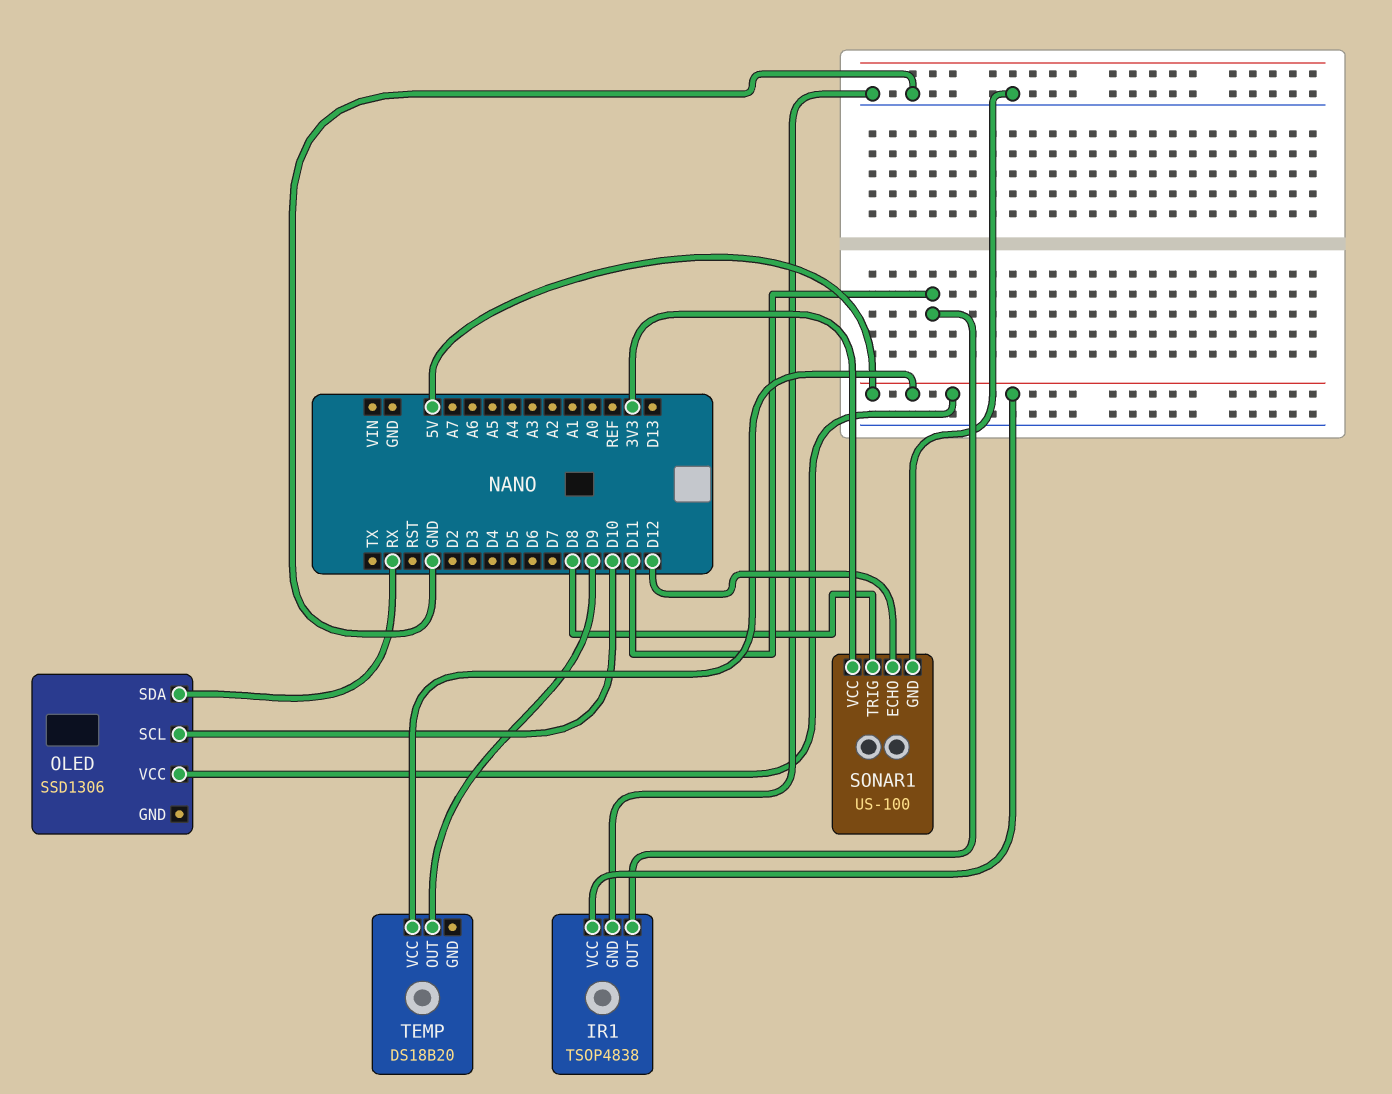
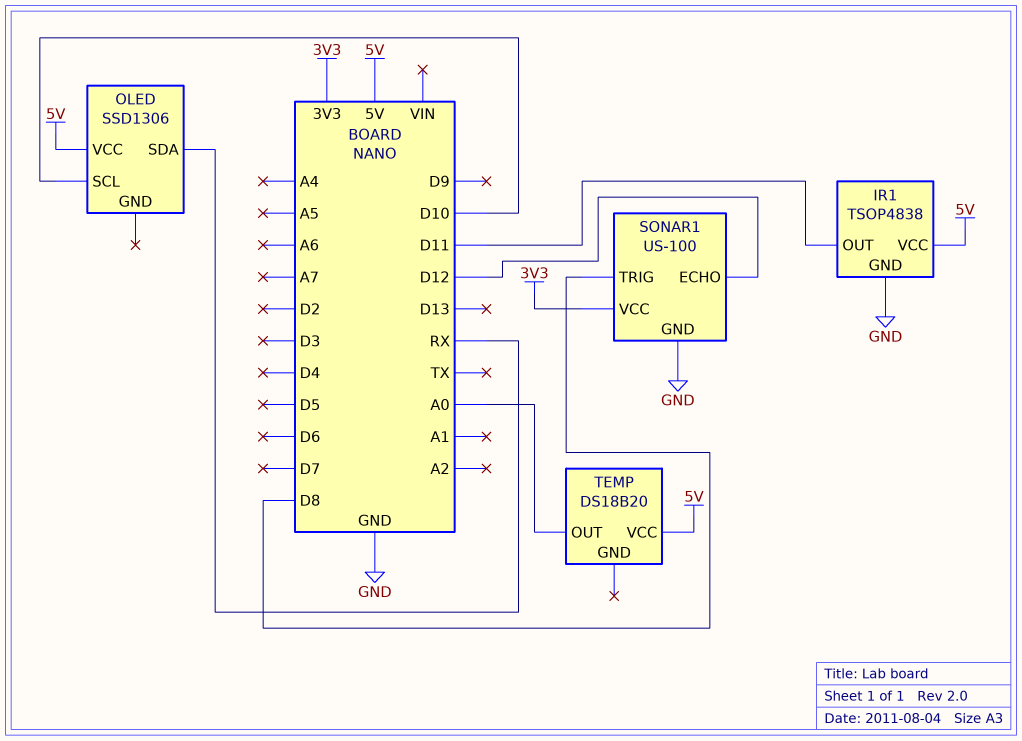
TEMP pin OUT: D9 -> A0

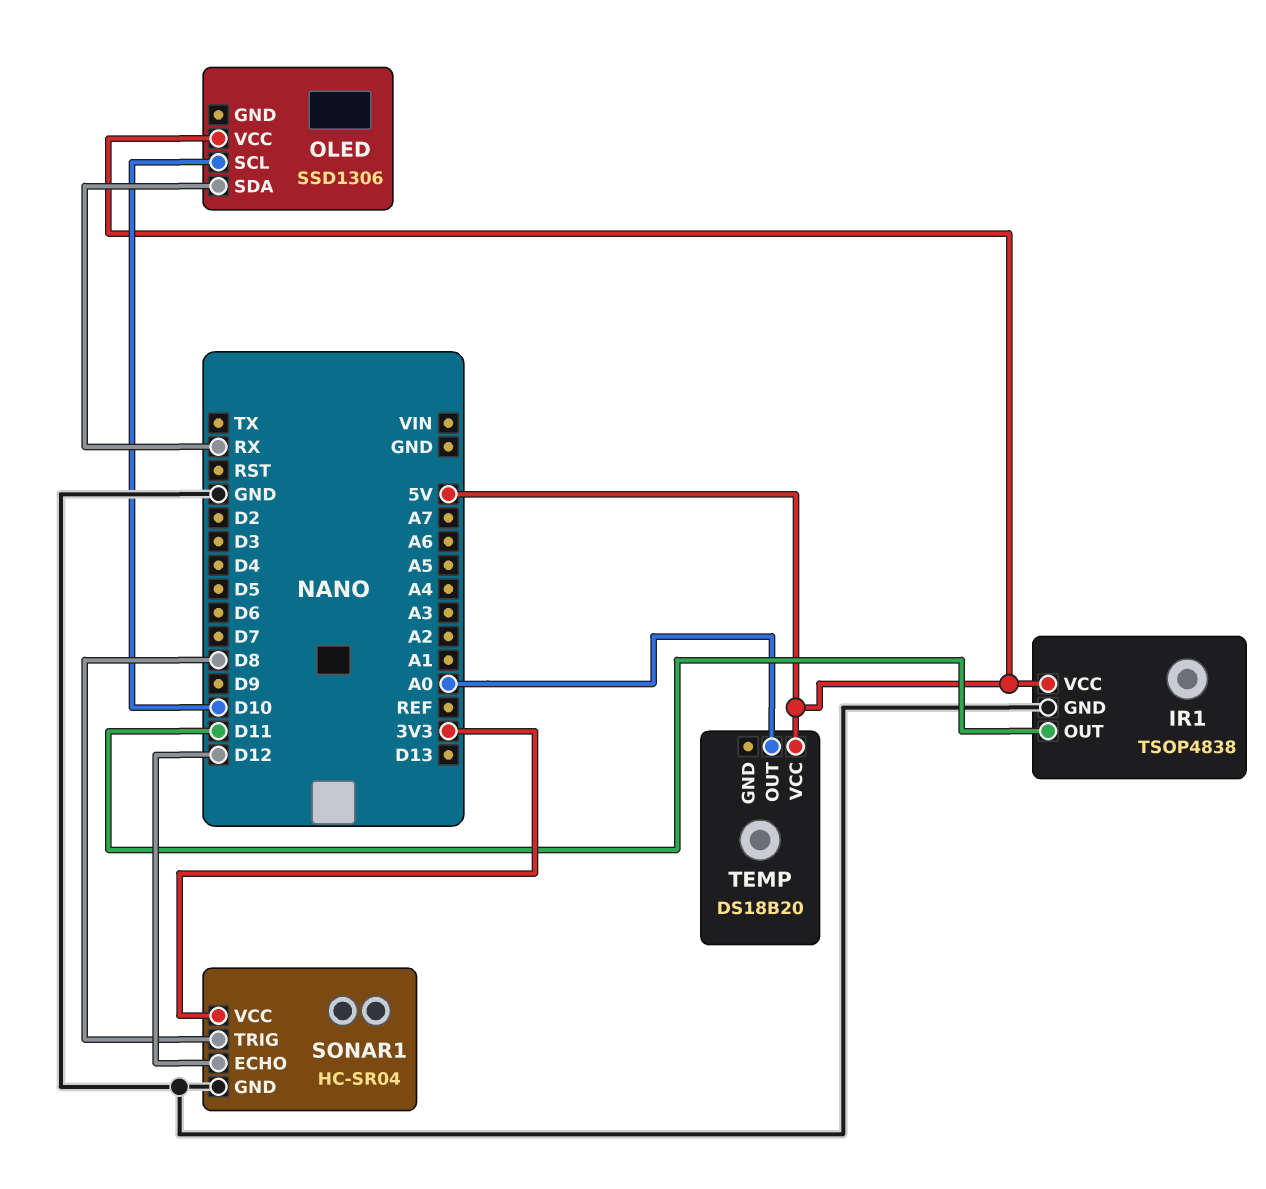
SONAR1: US-100 -> HC-SR04

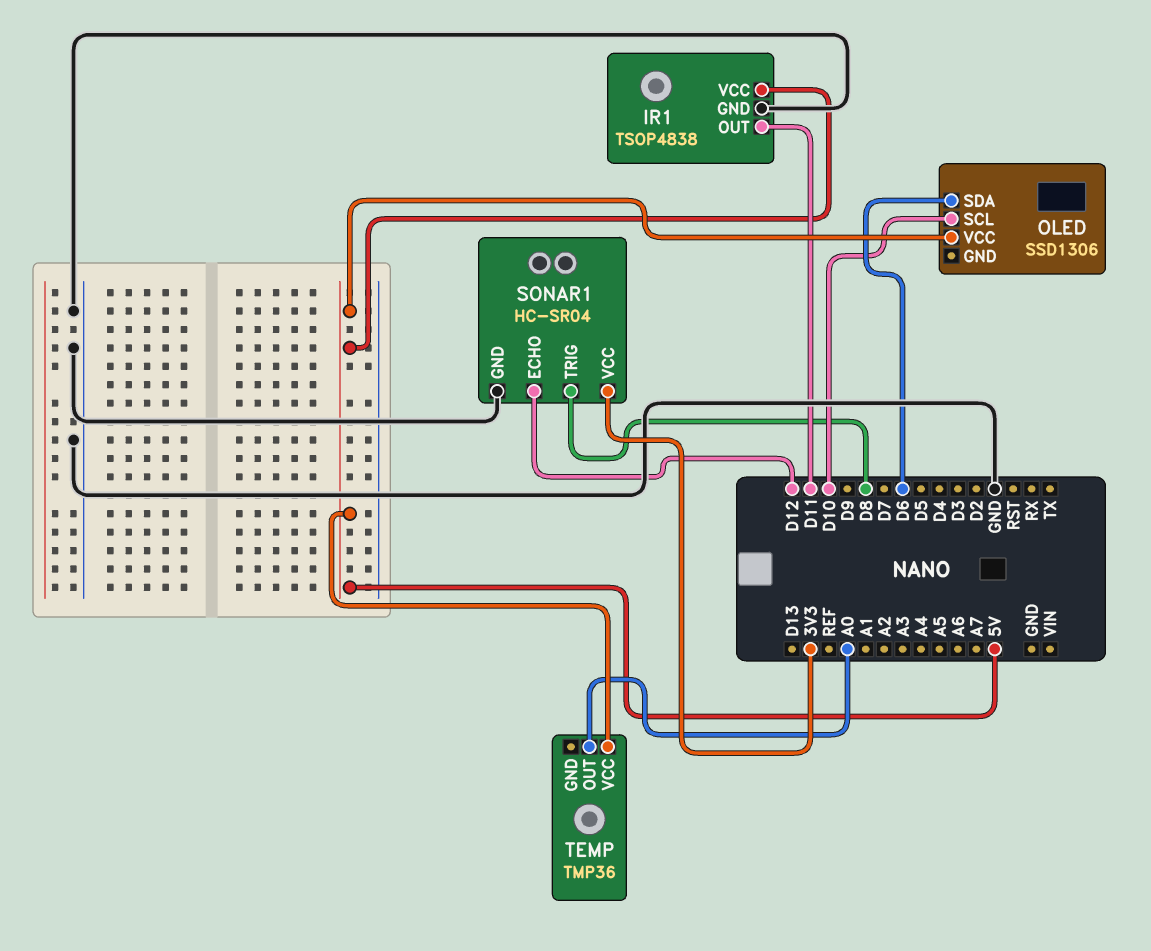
OLED pin SDA: RX -> D6
TEMP: DS18B20 -> TMP36

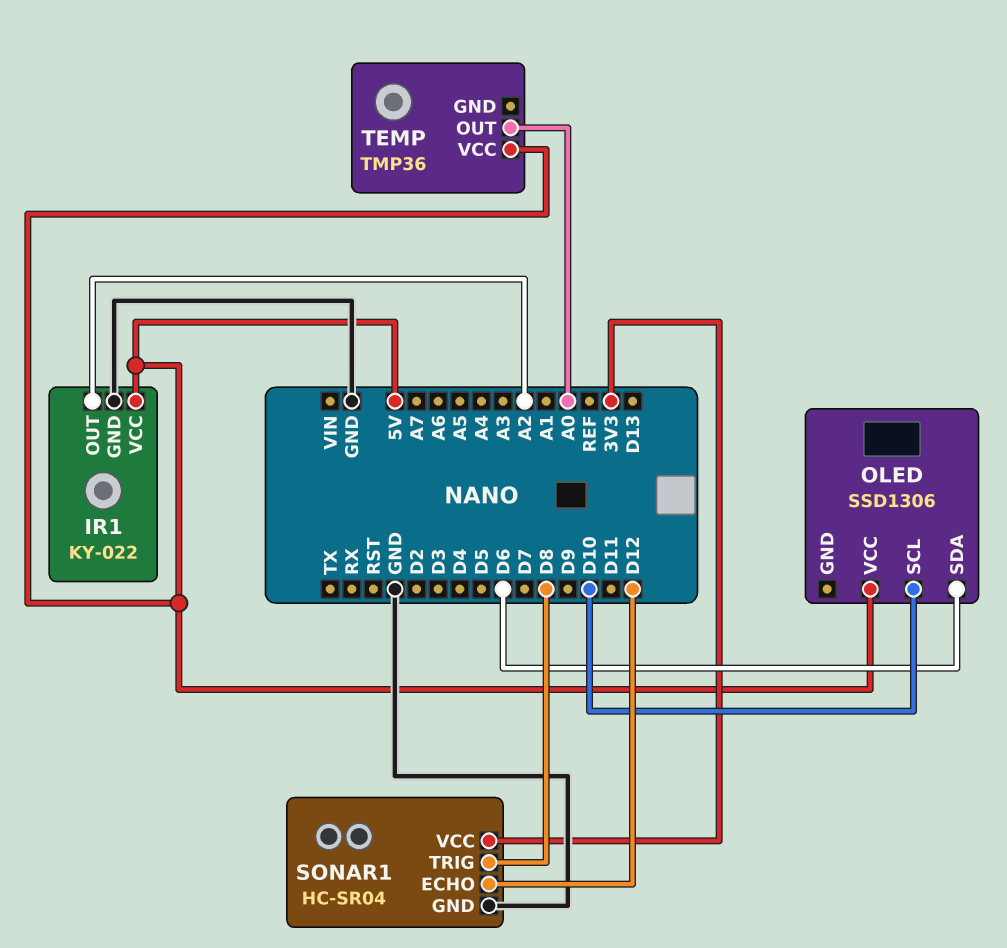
IR1: TSOP4838 -> KY-022
IR1 pin OUT: D11 -> A2

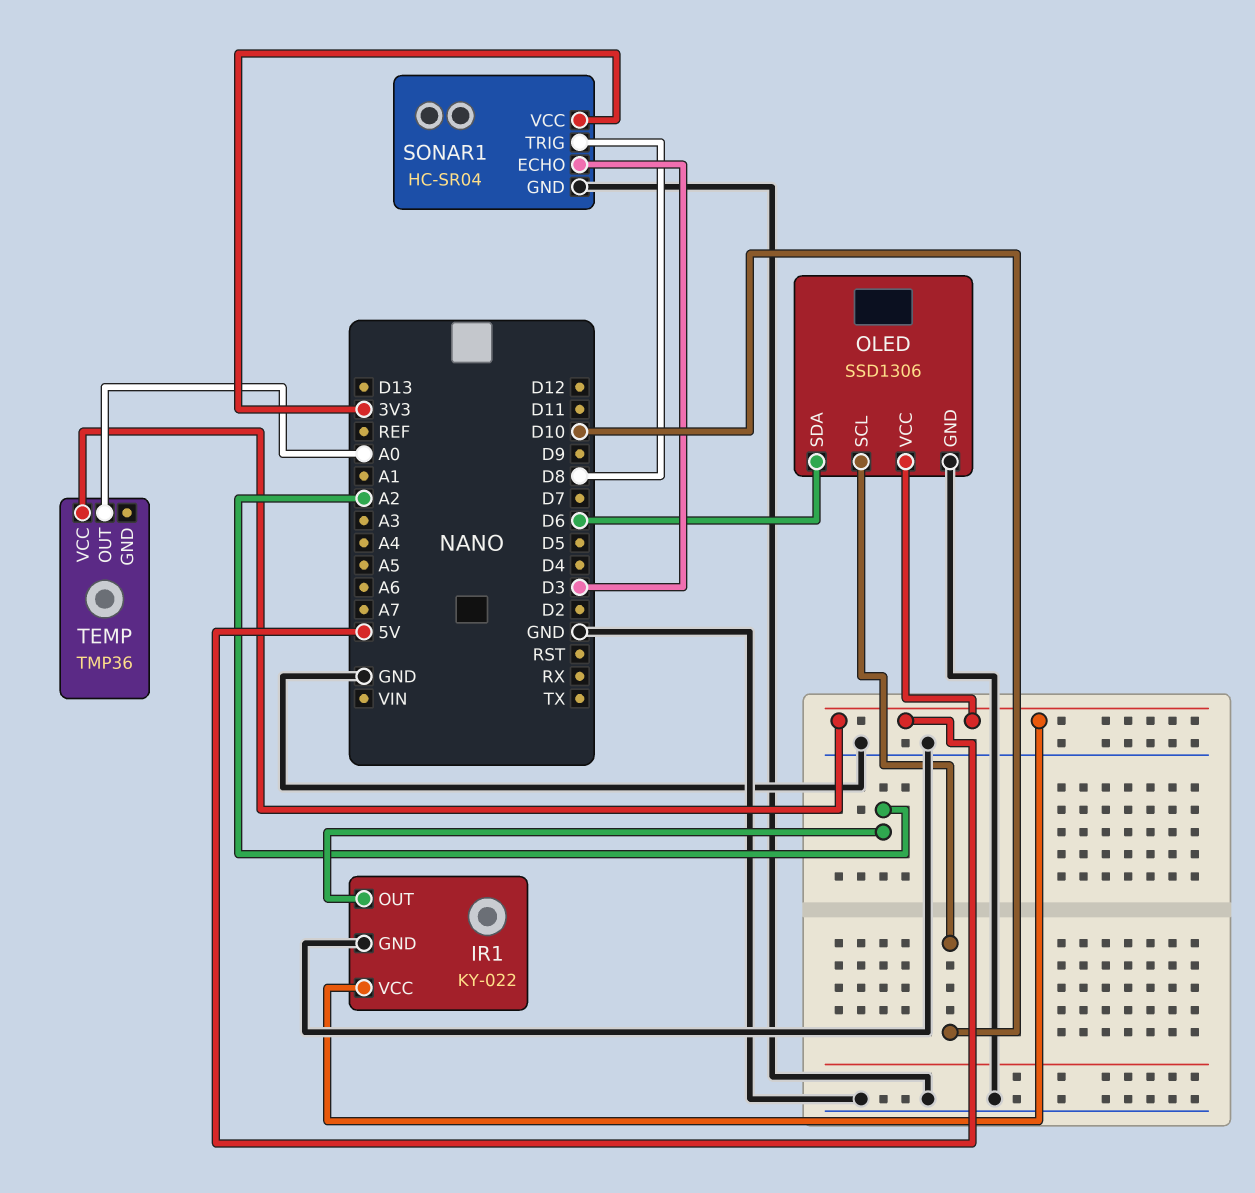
OLED pin GND: none -> GND
SONAR1 pin ECHO: D12 -> D3

